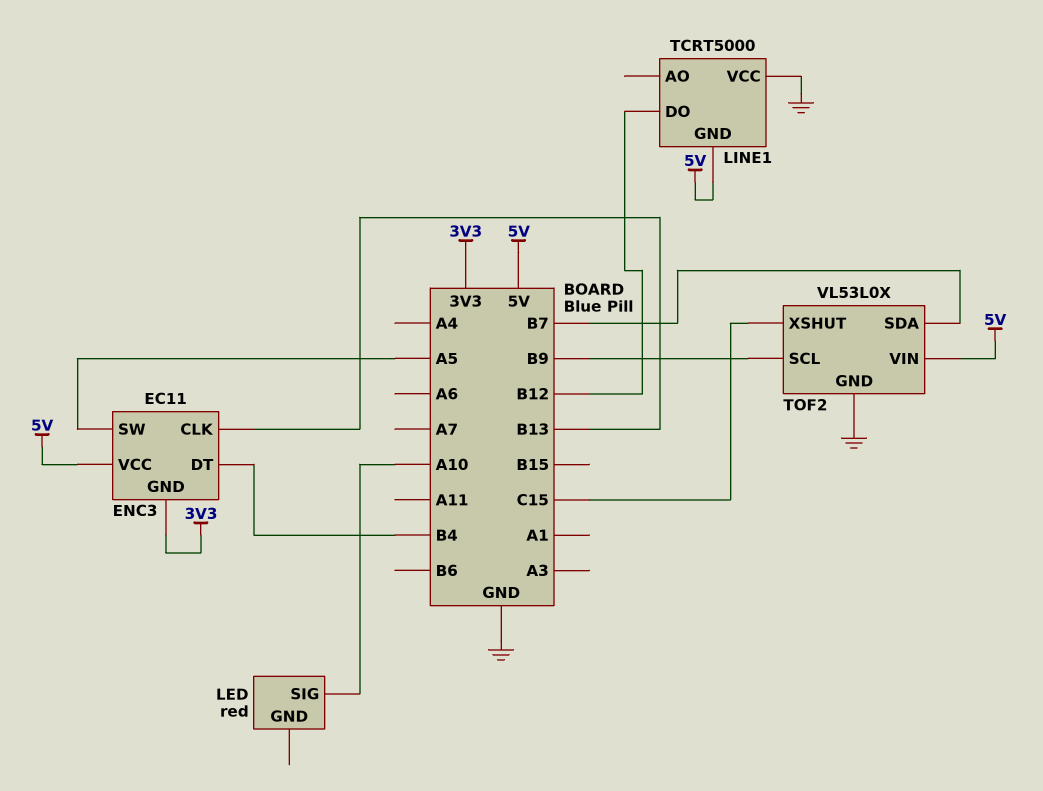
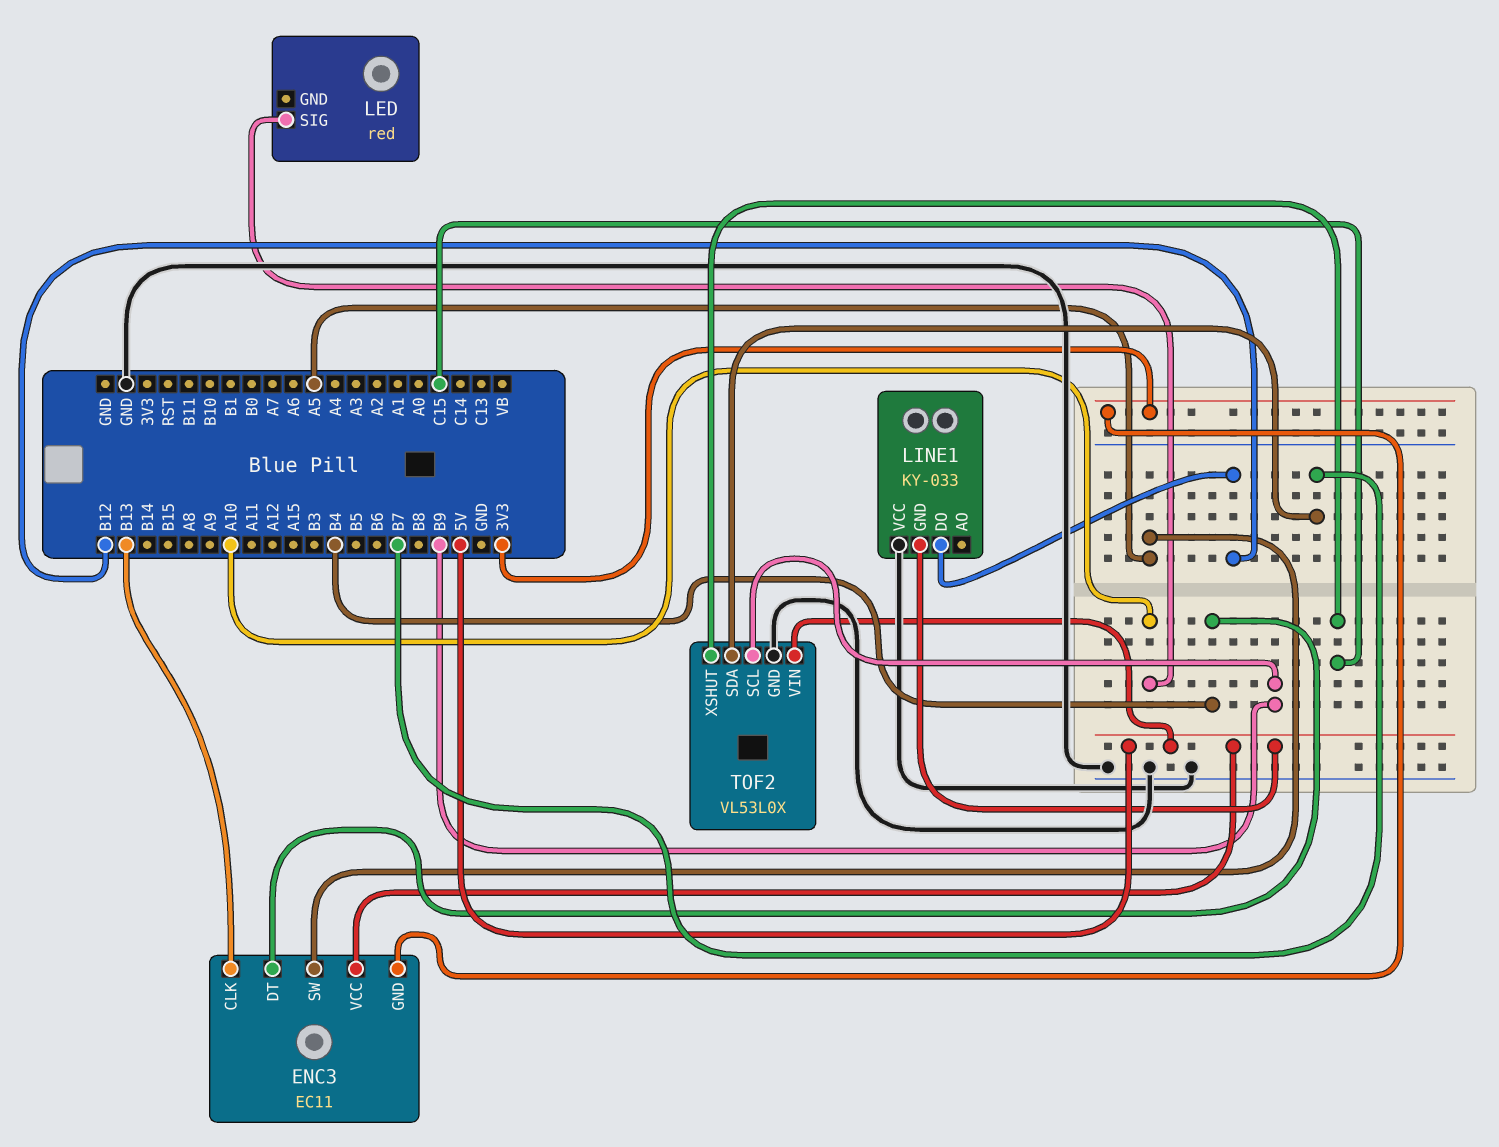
LINE1: TCRT5000 -> KY-033

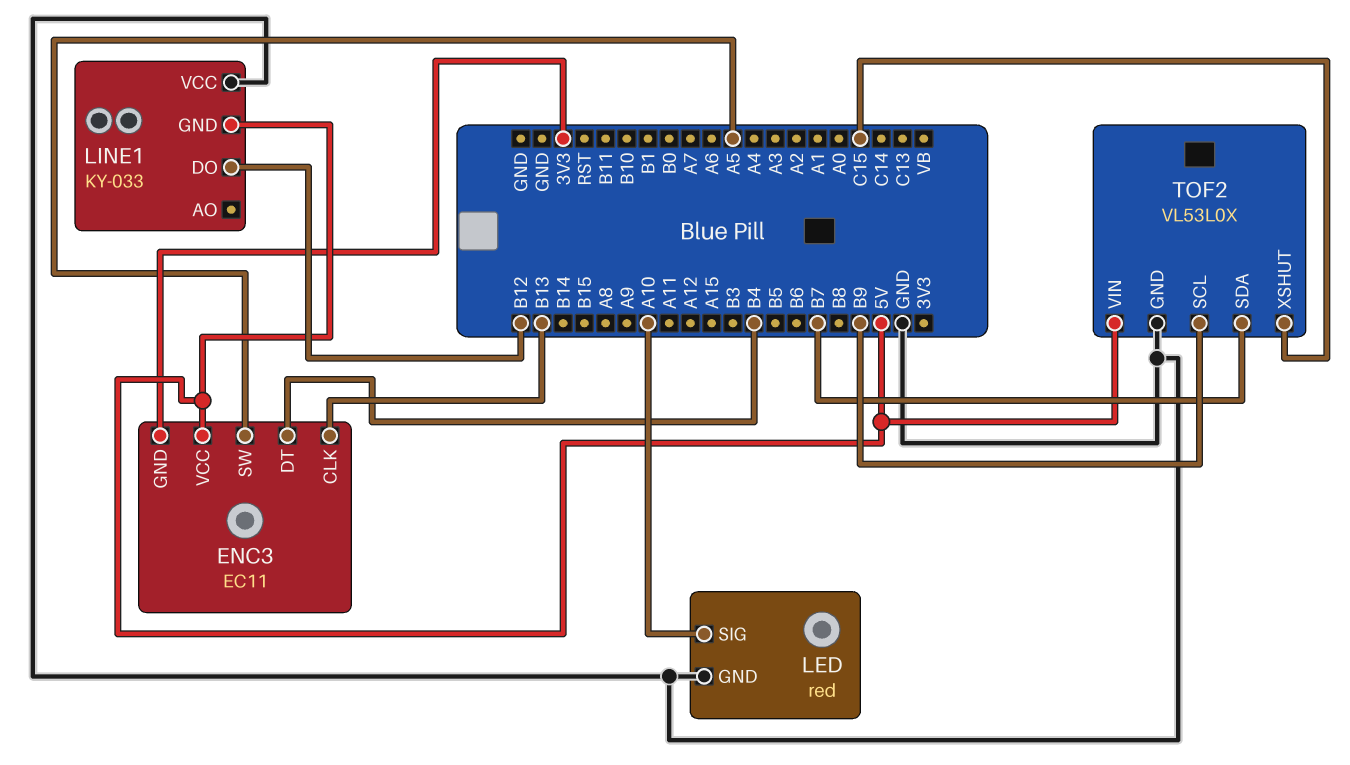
LED pin GND: none -> GND

